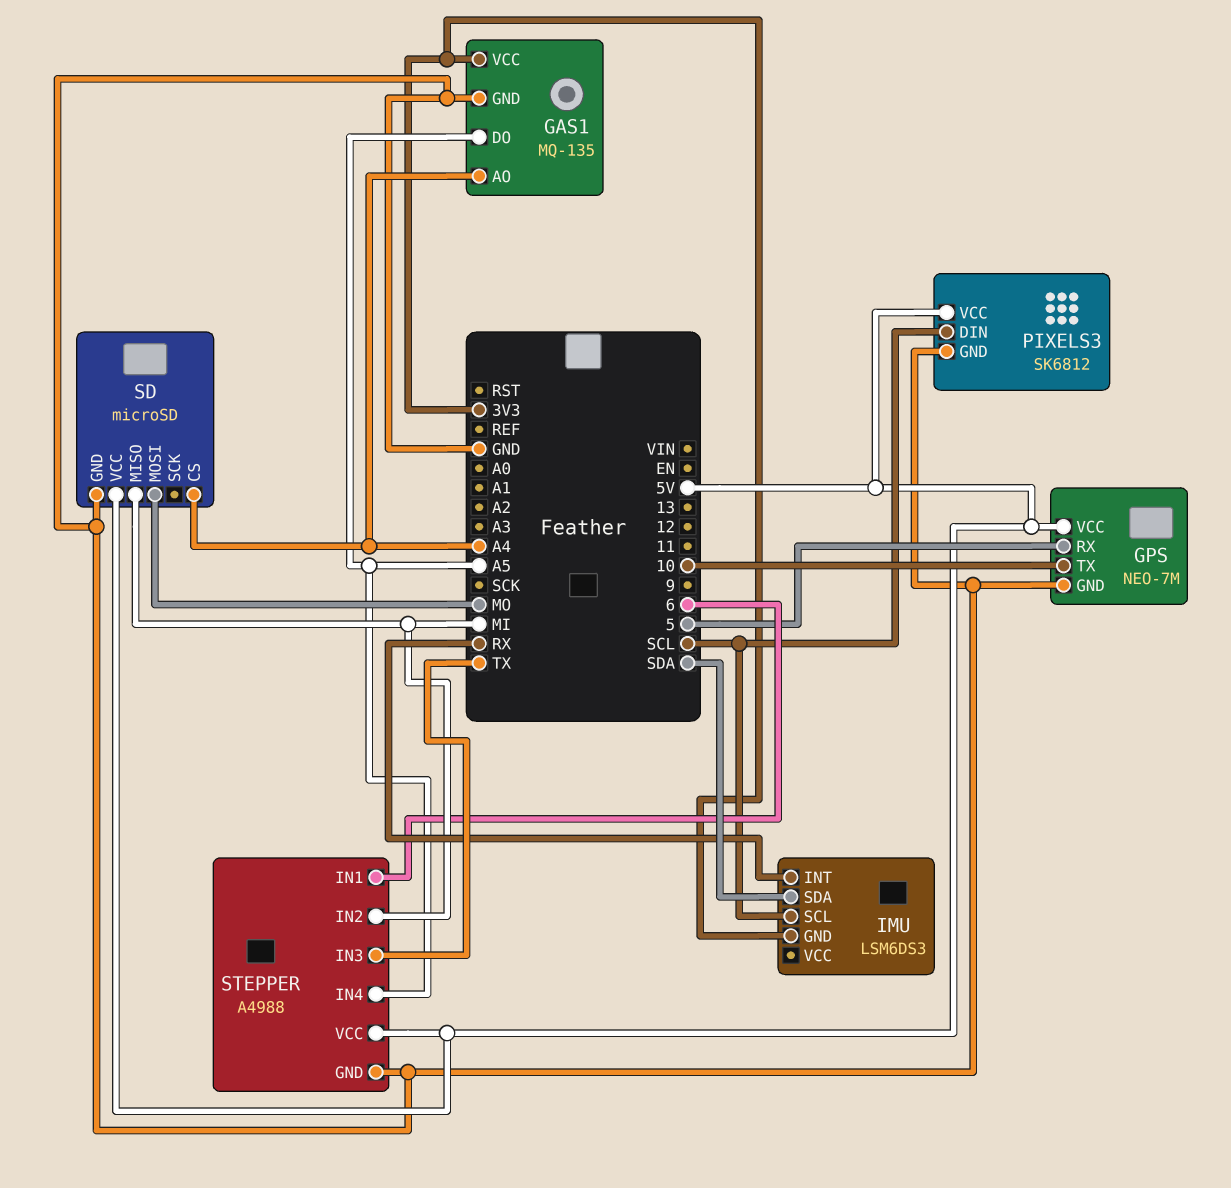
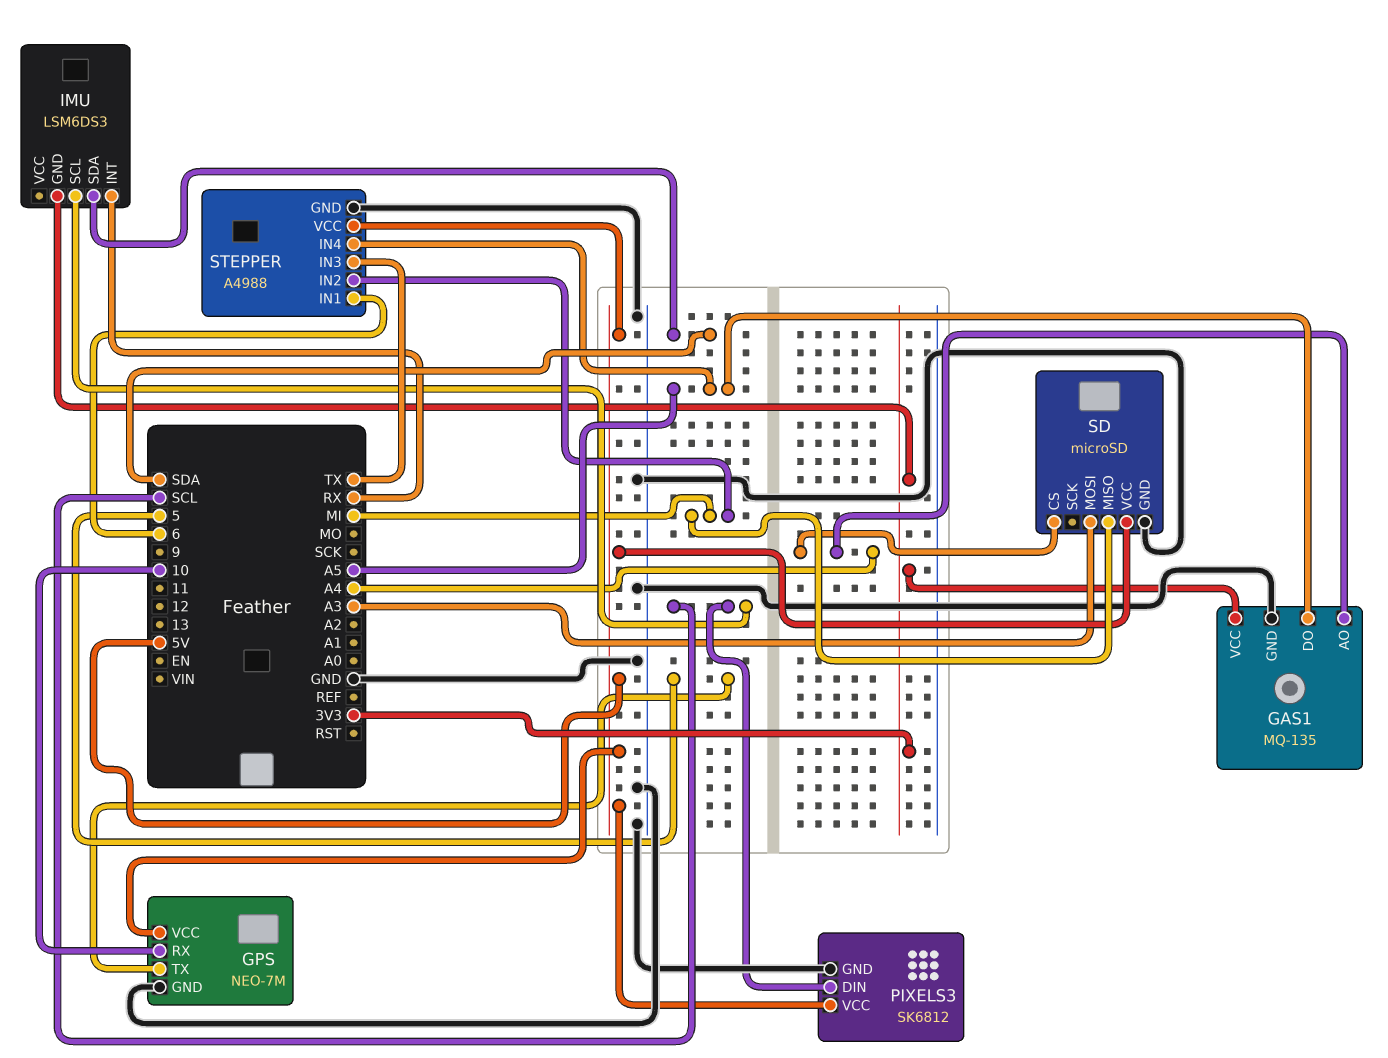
GPS pin RX: 5 -> 10
GPS pin TX: 10 -> 5
SD pin MOSI: MO -> A3

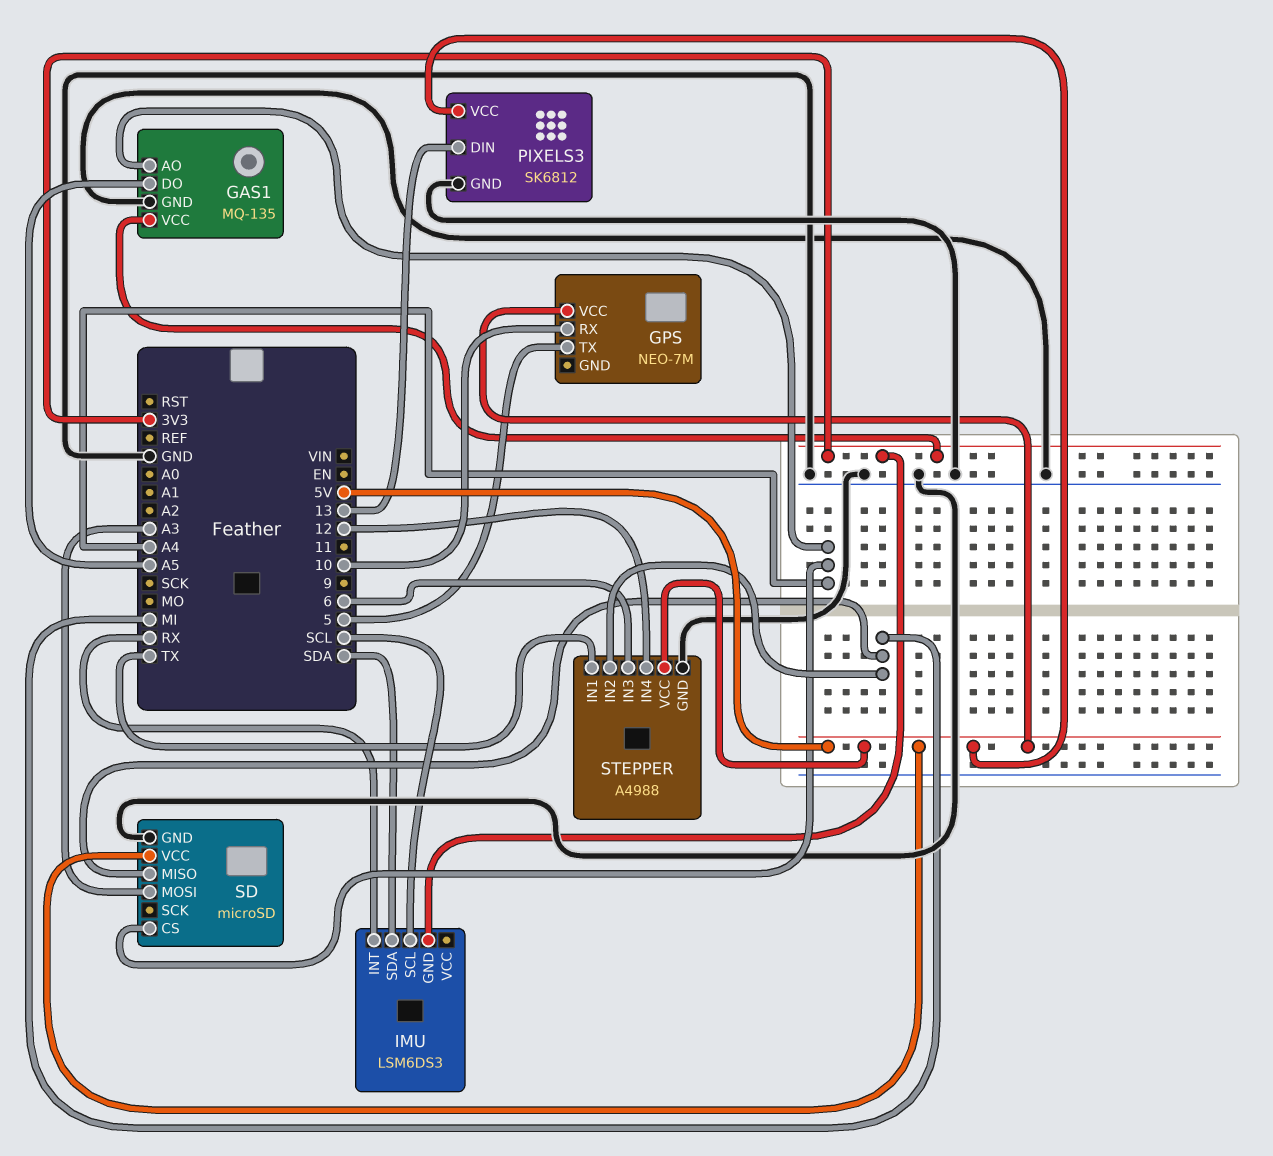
GPS pin GND: GND -> none
PIXELS3 pin DIN: SCL -> 13
STEPPER pin IN1: 6 -> TX
STEPPER pin IN3: TX -> 6
STEPPER pin IN4: A5 -> 12

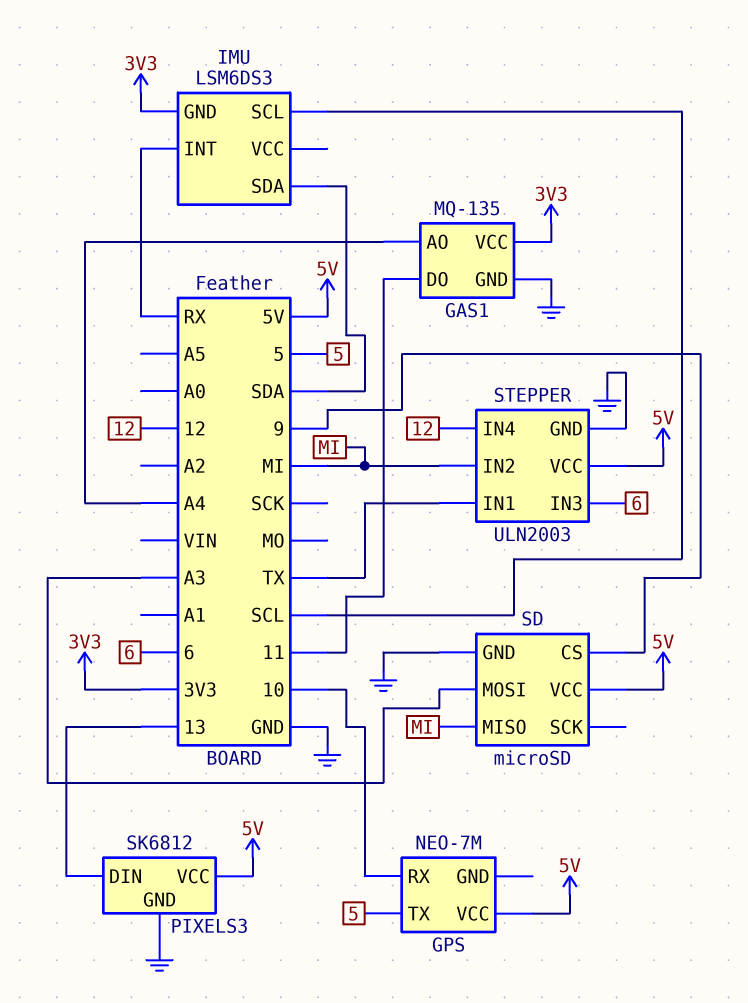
GAS1 pin DO: A5 -> 11
SD pin CS: A4 -> 9
STEPPER: A4988 -> ULN2003

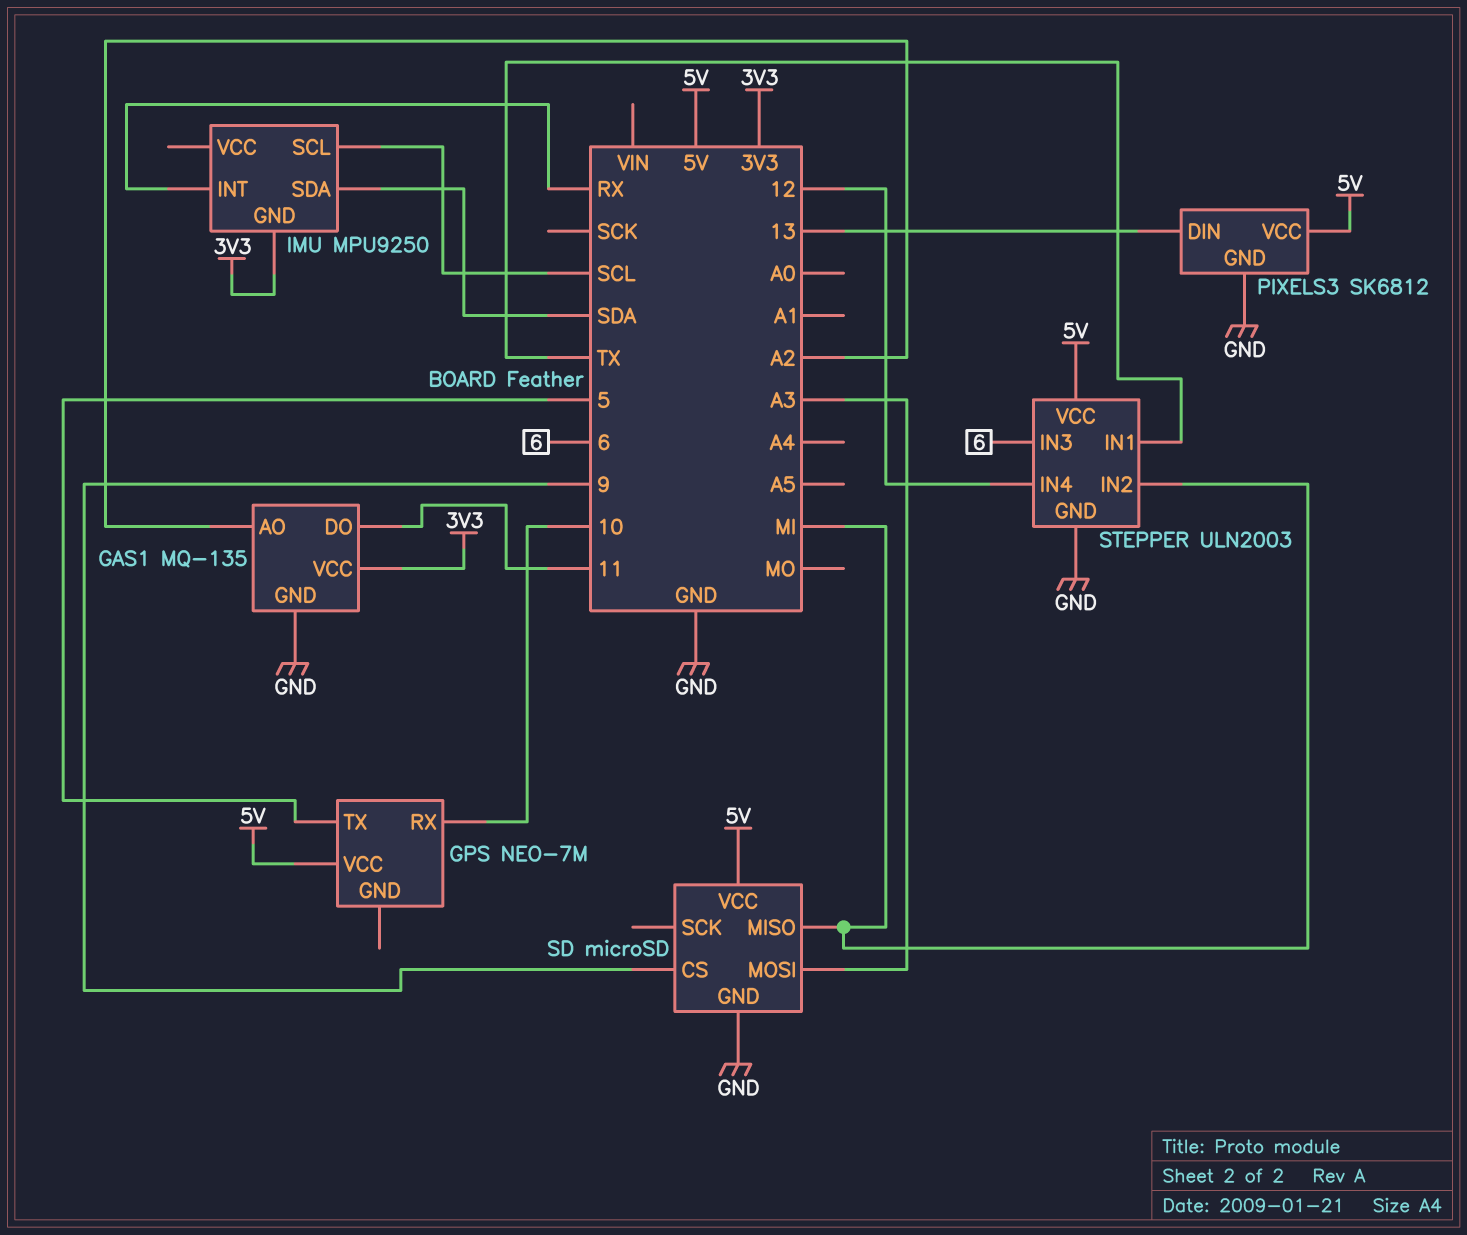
GAS1 pin AO: A4 -> A2
IMU: LSM6DS3 -> MPU9250

